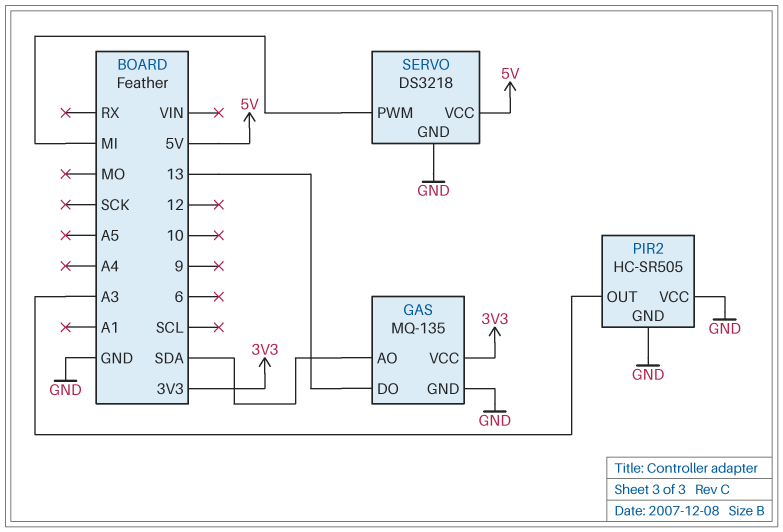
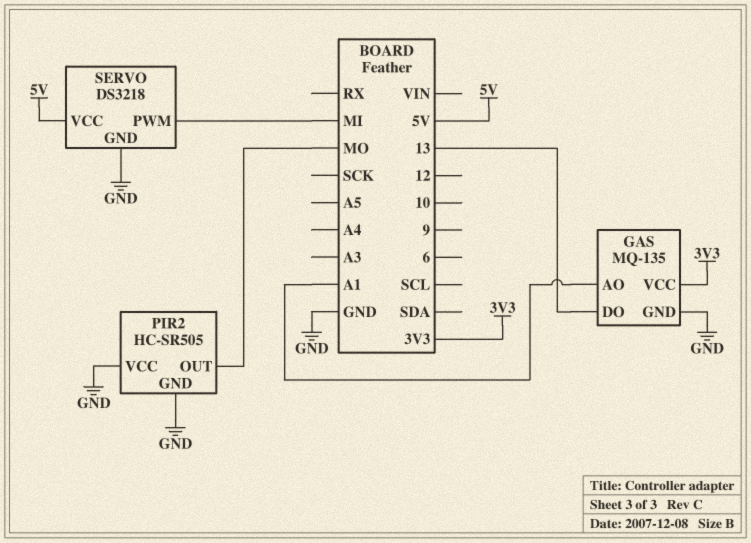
GAS pin AO: SDA -> A1
PIR2 pin OUT: A3 -> MO

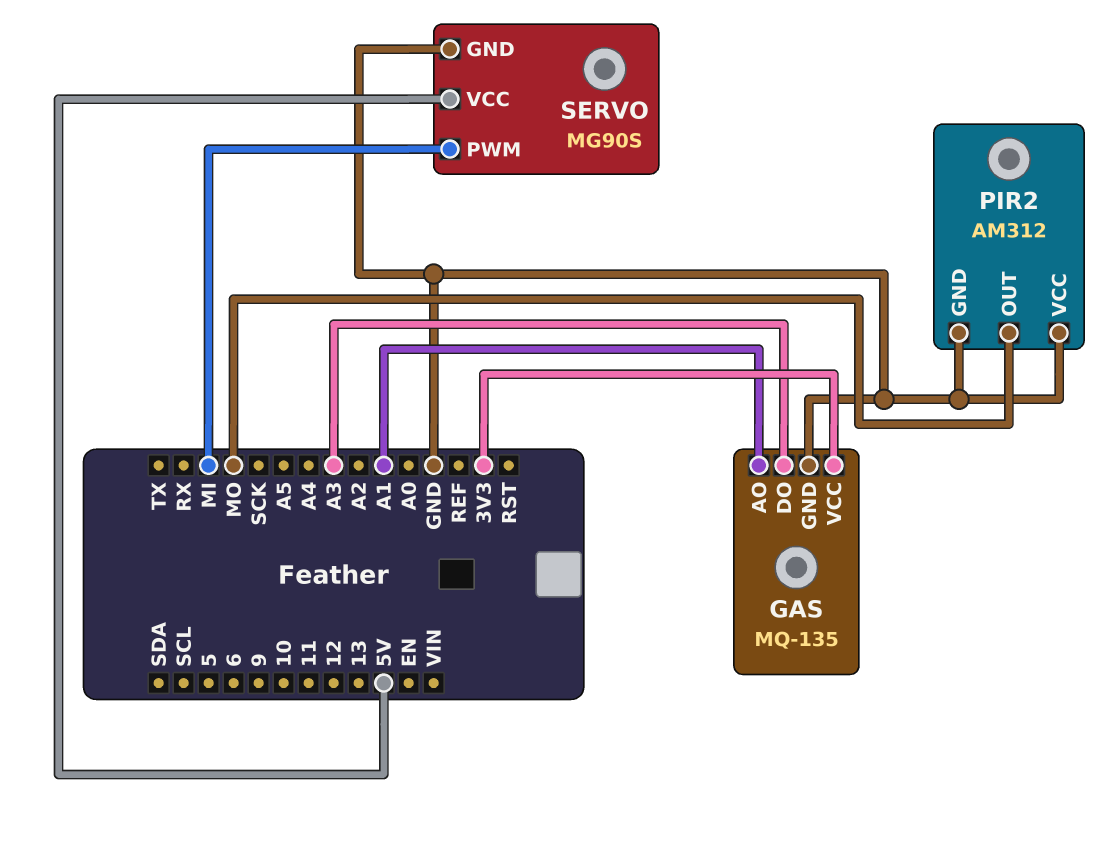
GAS pin DO: 13 -> A3
PIR2: HC-SR505 -> AM312
SERVO: DS3218 -> MG90S

